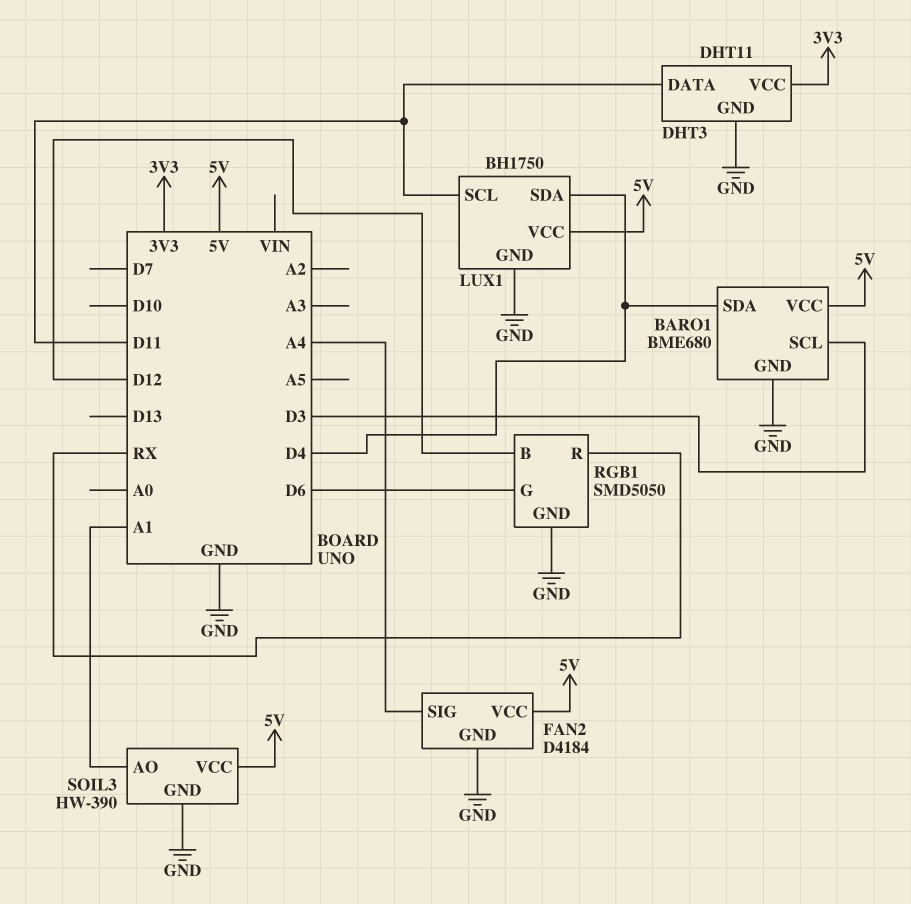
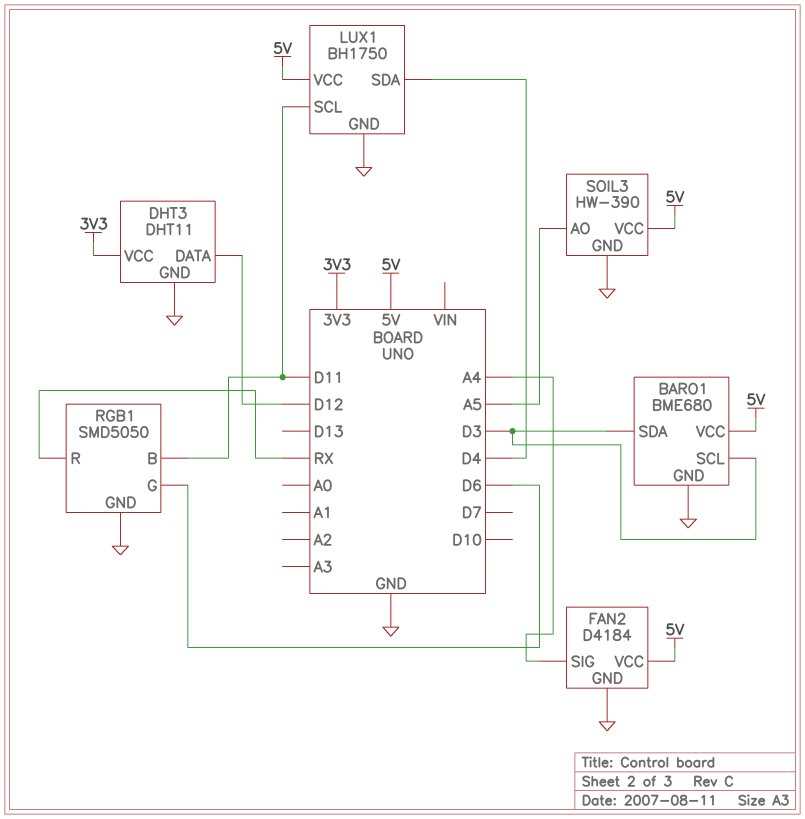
BARO1 pin SDA: D4 -> D3
DHT3 pin DATA: D11 -> D12
RGB1 pin B: D12 -> D11
SOIL3 pin AO: A1 -> A5

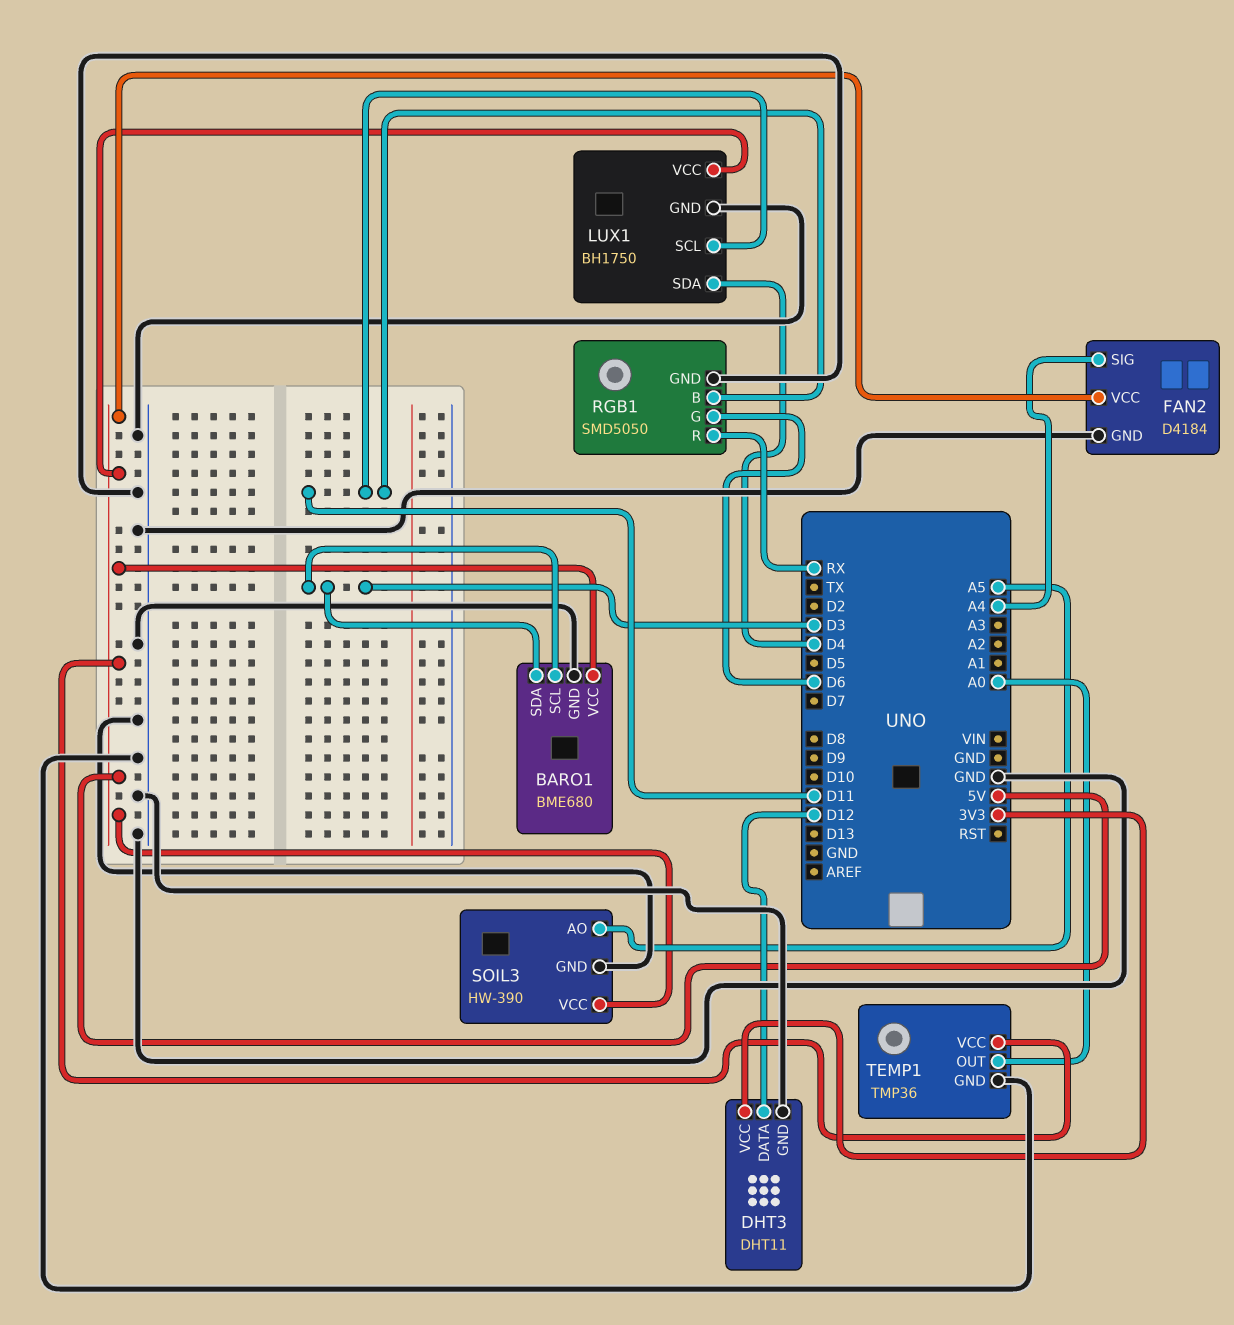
TEMP1: none -> TMP36
TEMP1 pin GND: none -> GND
TEMP1 pin OUT: none -> A0
TEMP1 pin VCC: none -> 5V

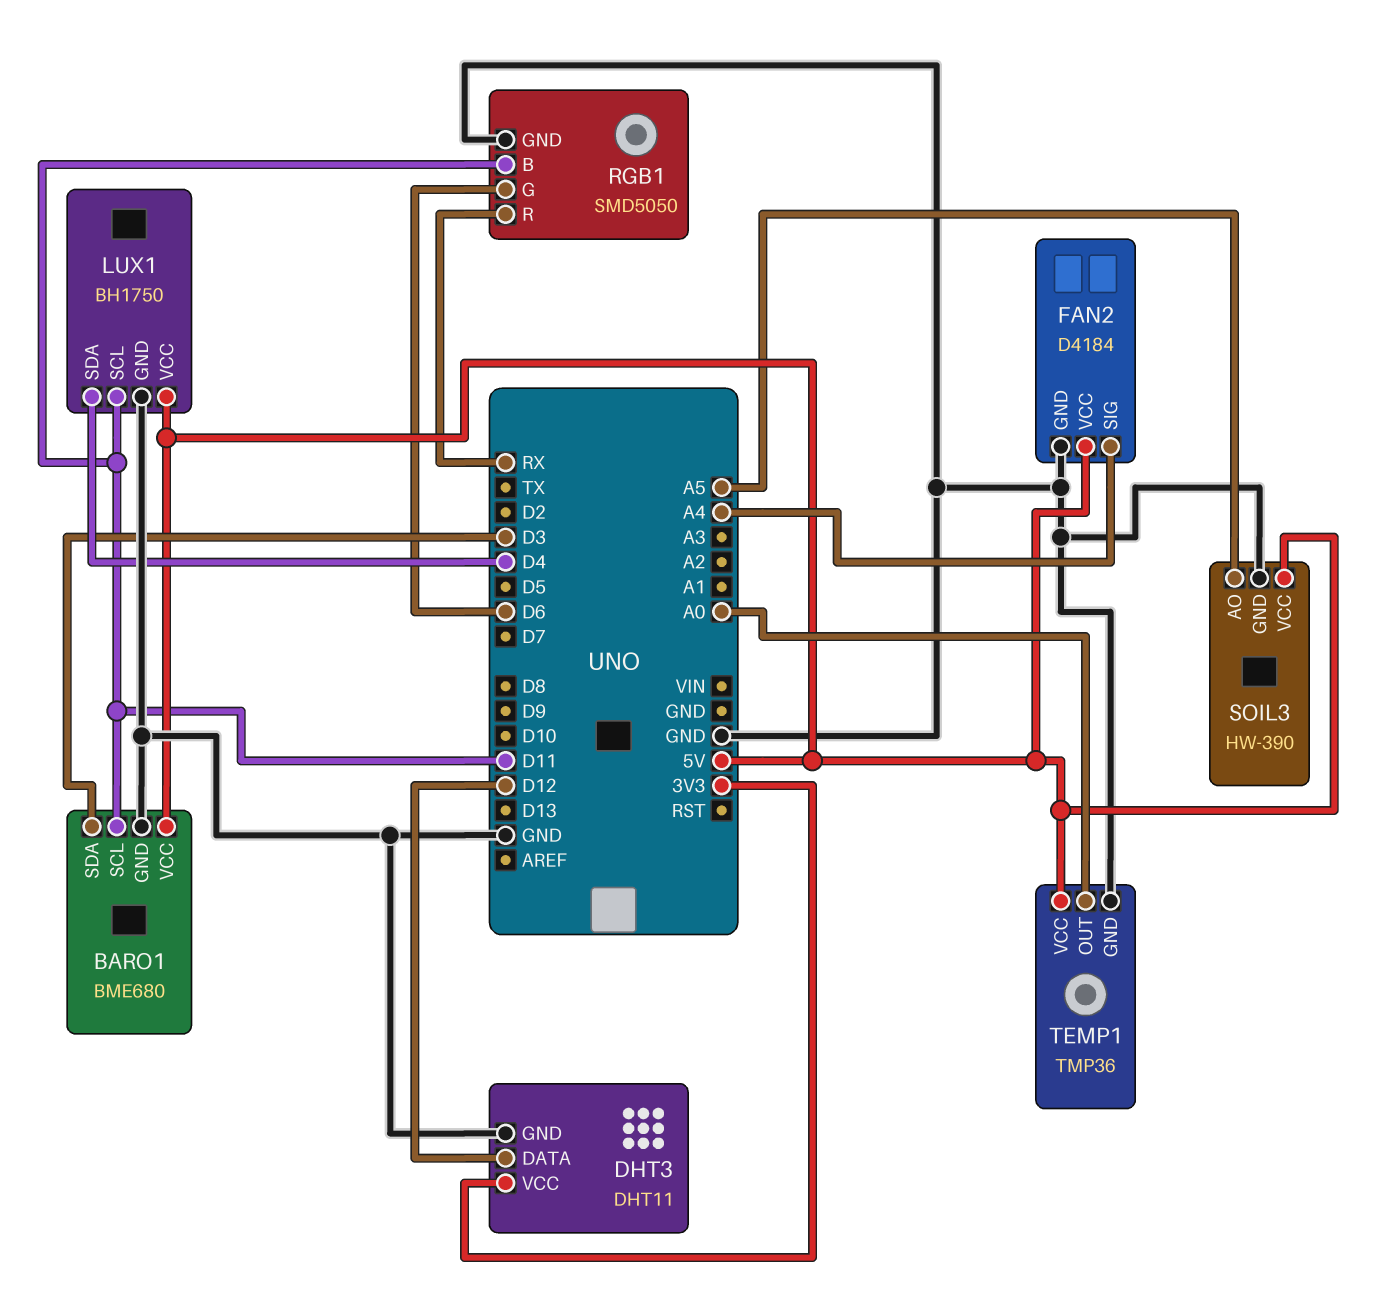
BARO1 pin SCL: D3 -> D11

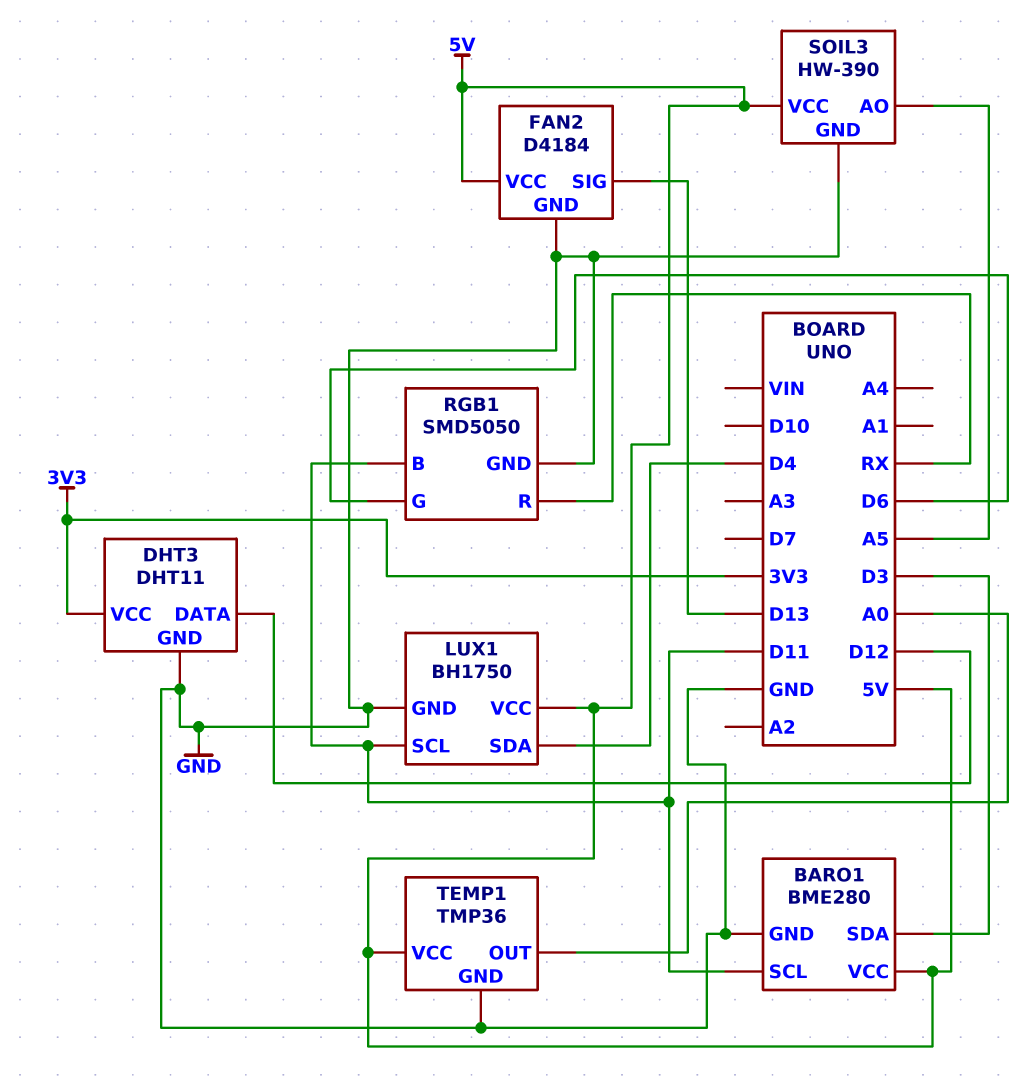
BARO1: BME680 -> BME280
FAN2 pin SIG: A4 -> D13

